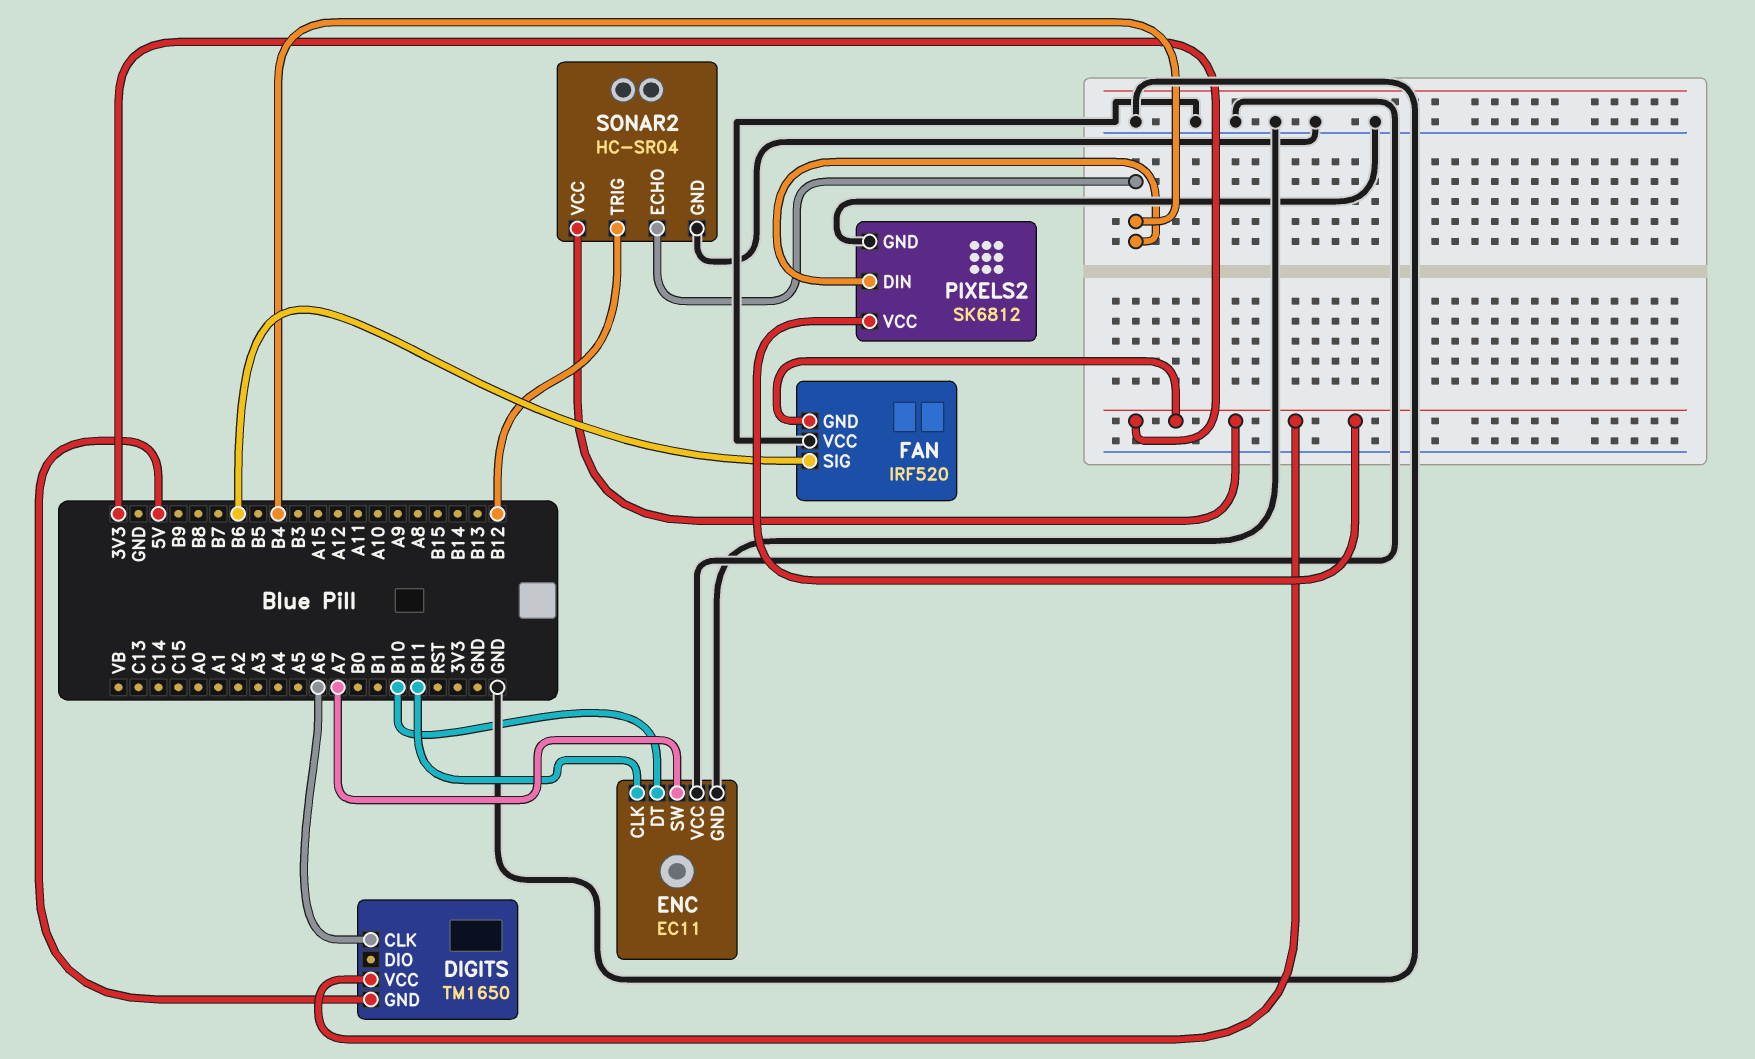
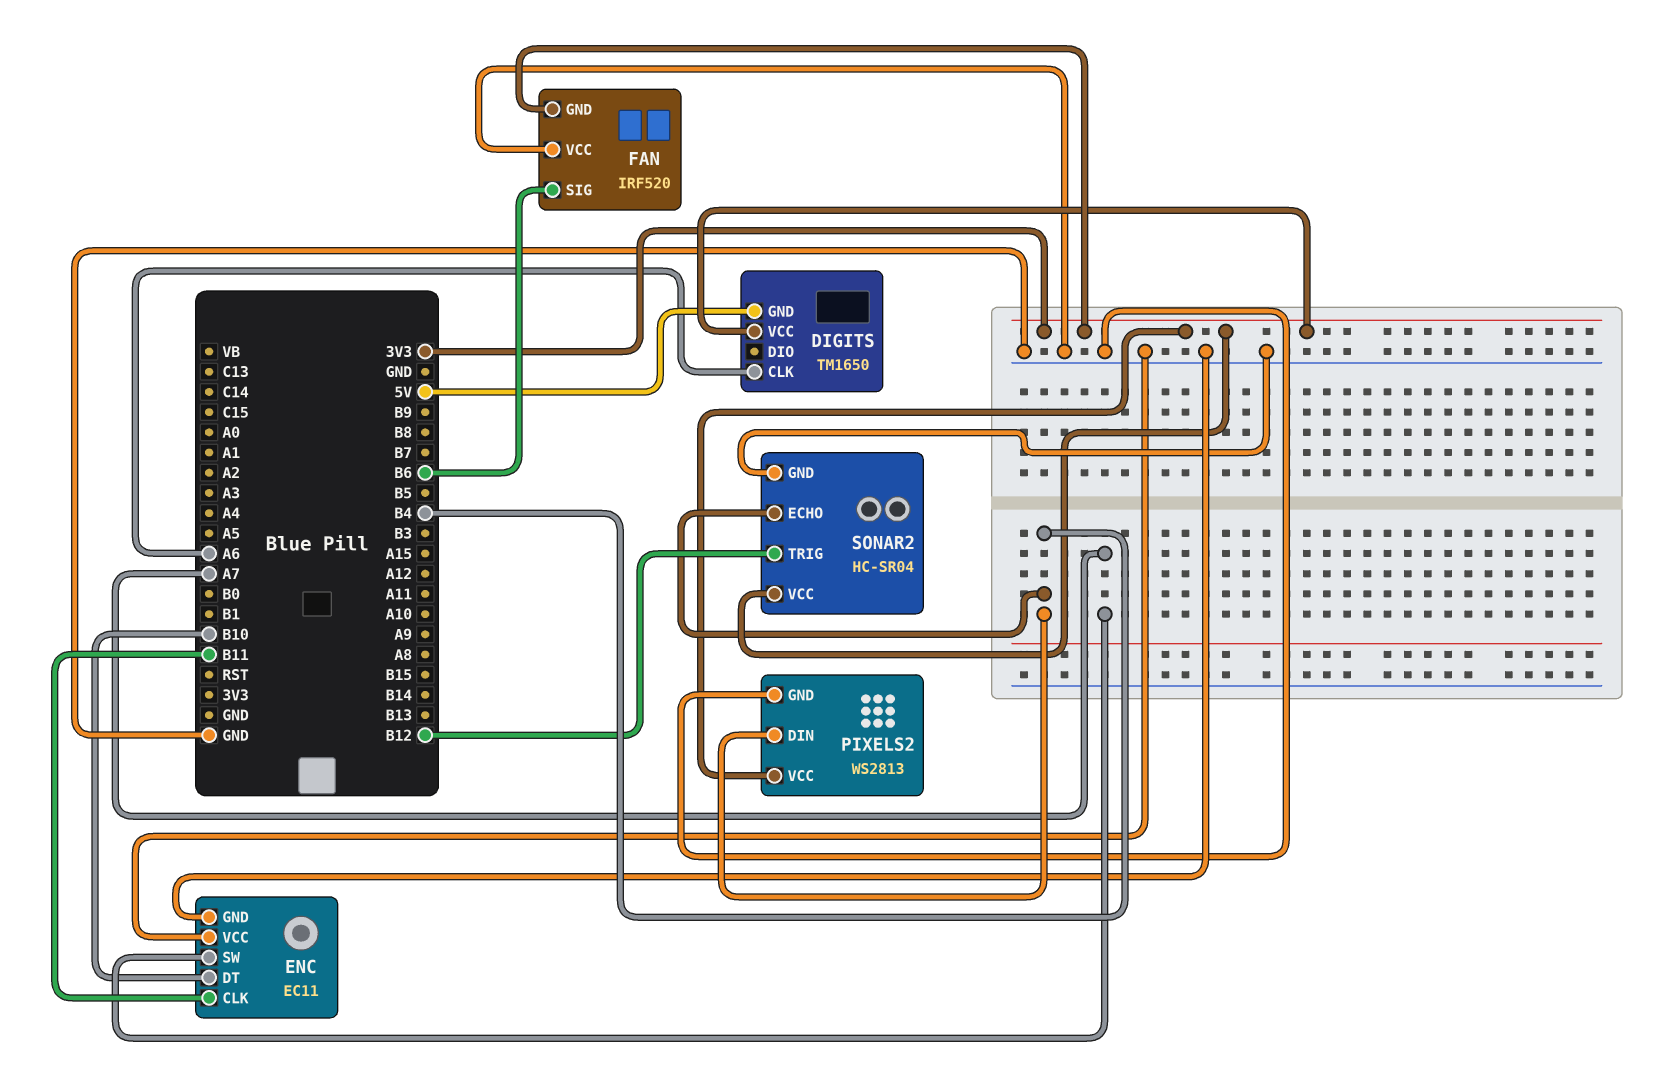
PIXELS2: SK6812 -> WS2813

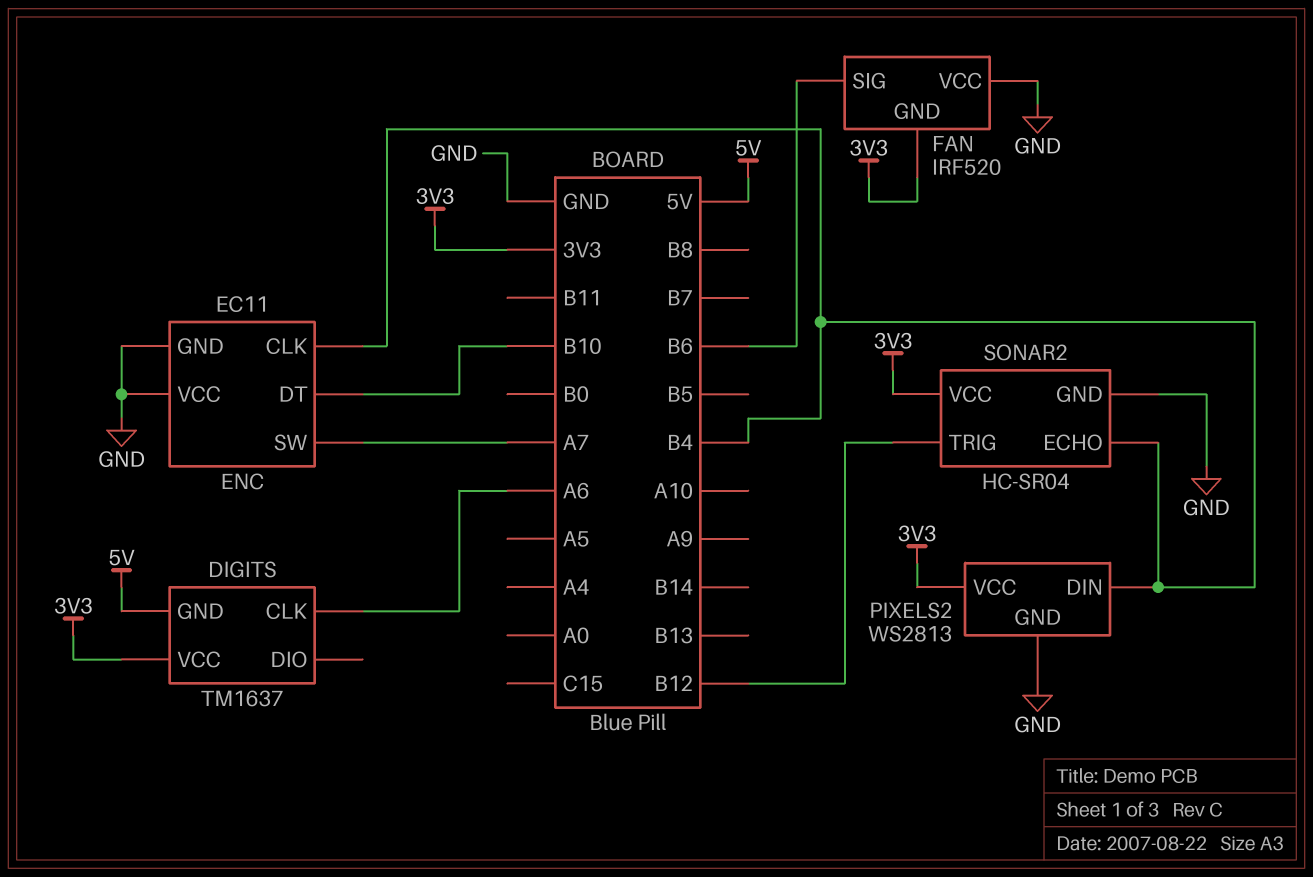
DIGITS: TM1650 -> TM1637
ENC pin CLK: B11 -> B4

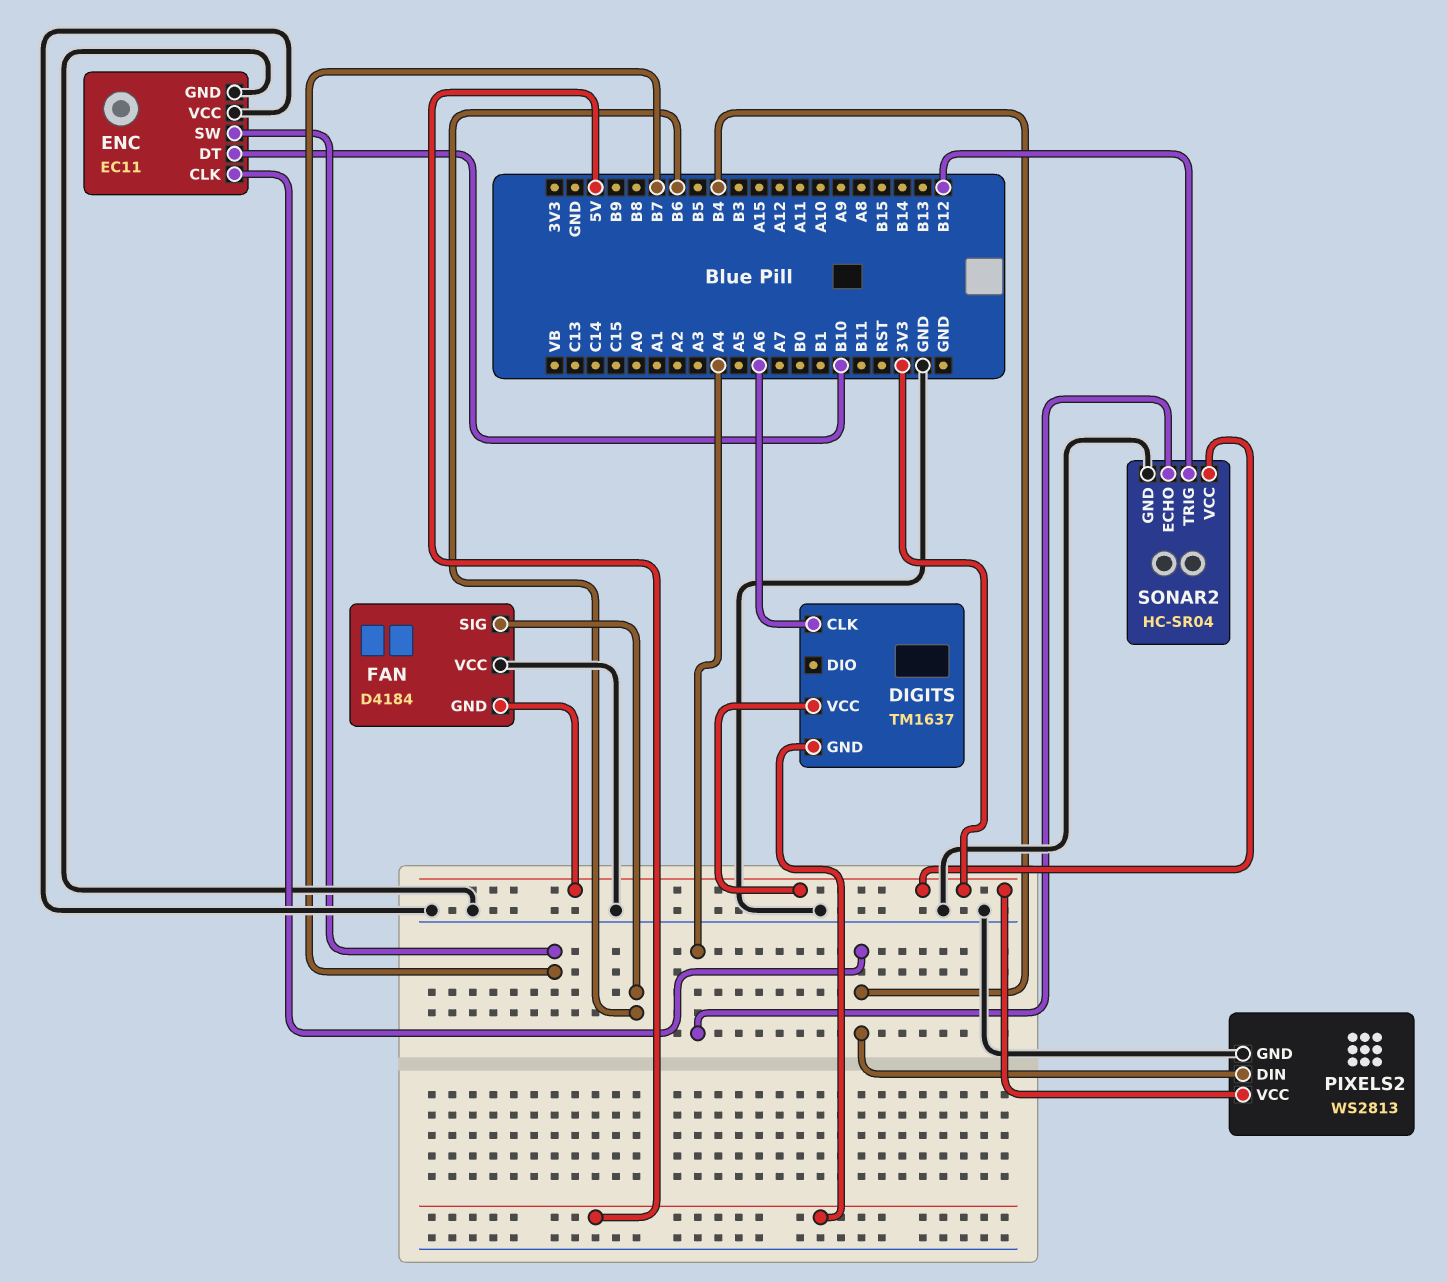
ENC pin SW: A7 -> B7
FAN: IRF520 -> D4184
SONAR2 pin ECHO: B4 -> A4

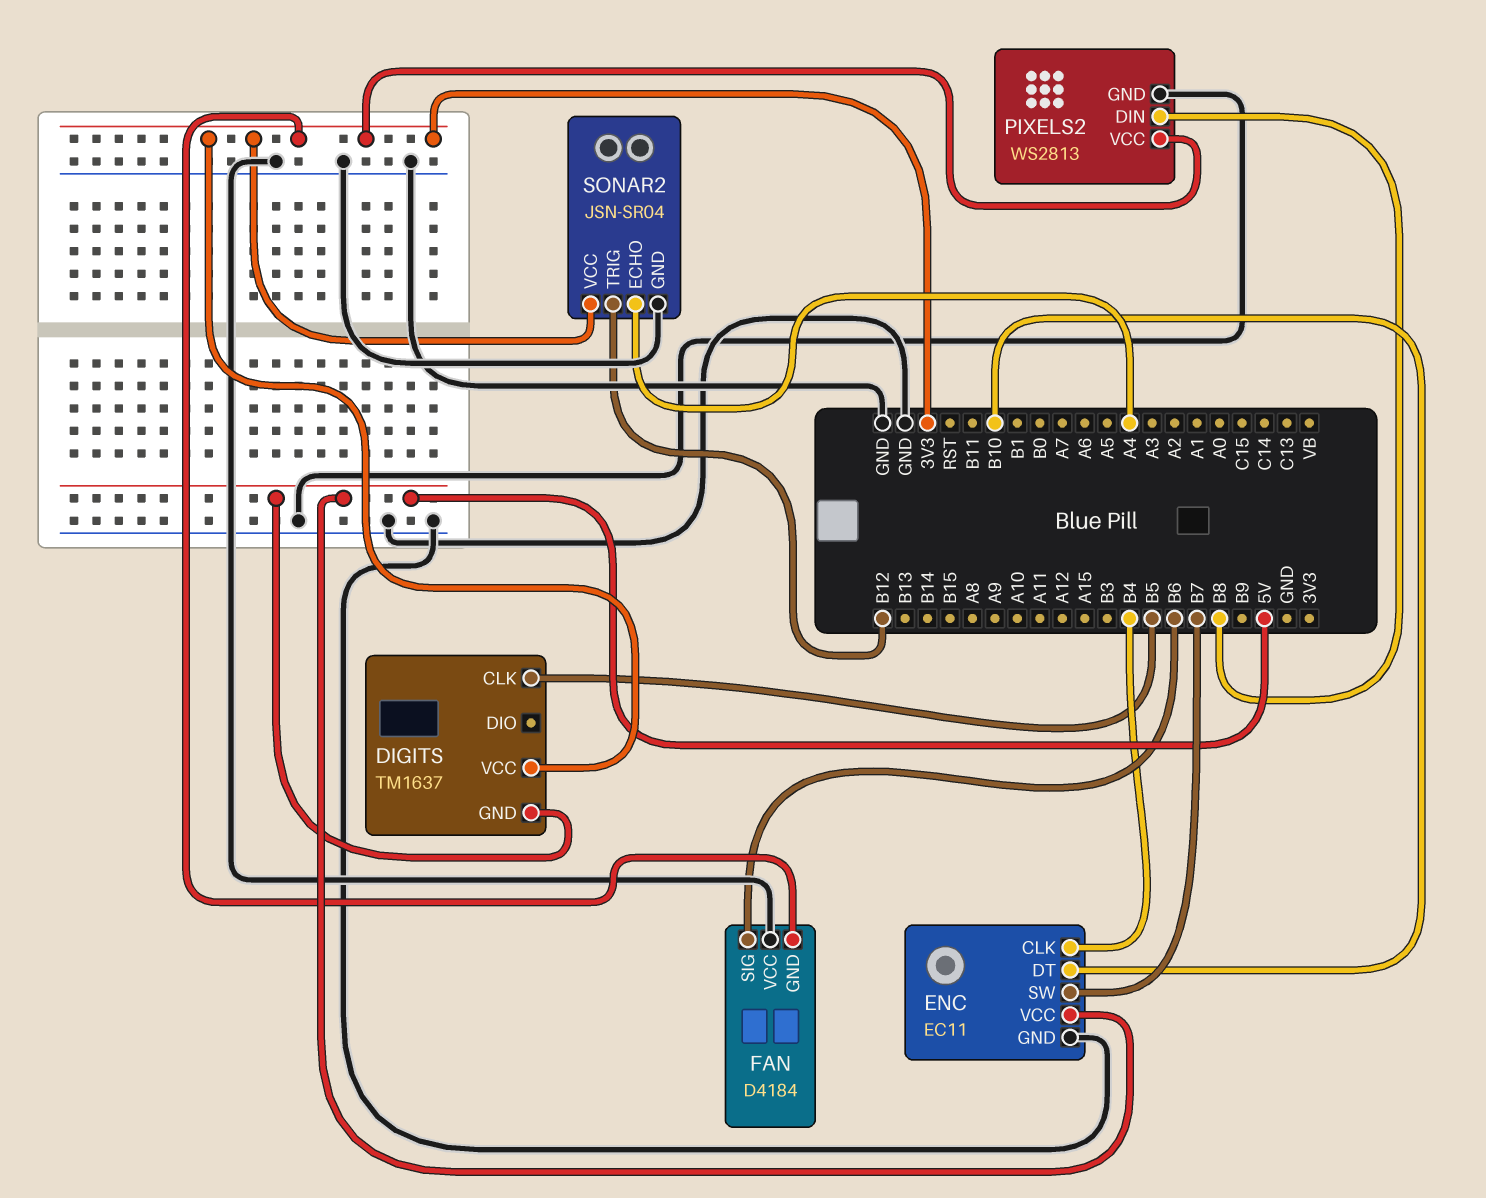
DIGITS pin CLK: A6 -> B5
ENC pin VCC: GND -> 5V
PIXELS2 pin DIN: B4 -> B8
SONAR2: HC-SR04 -> JSN-SR04

